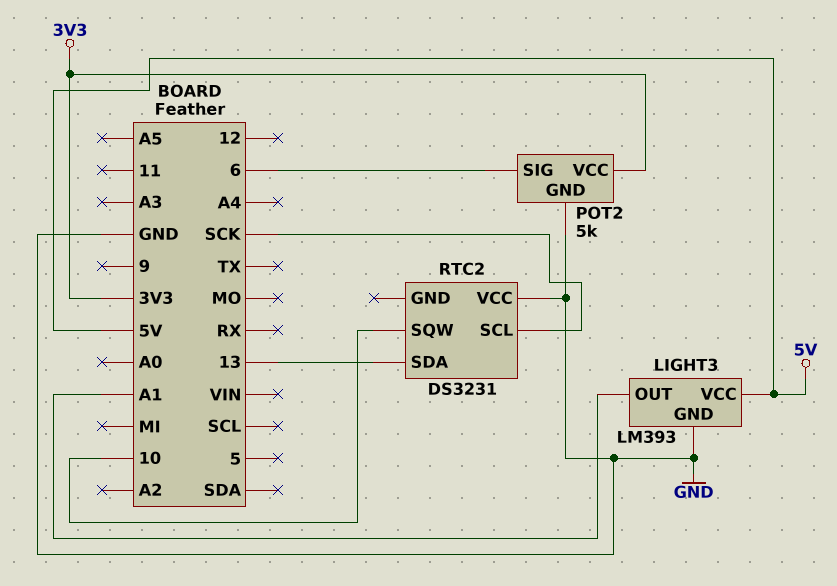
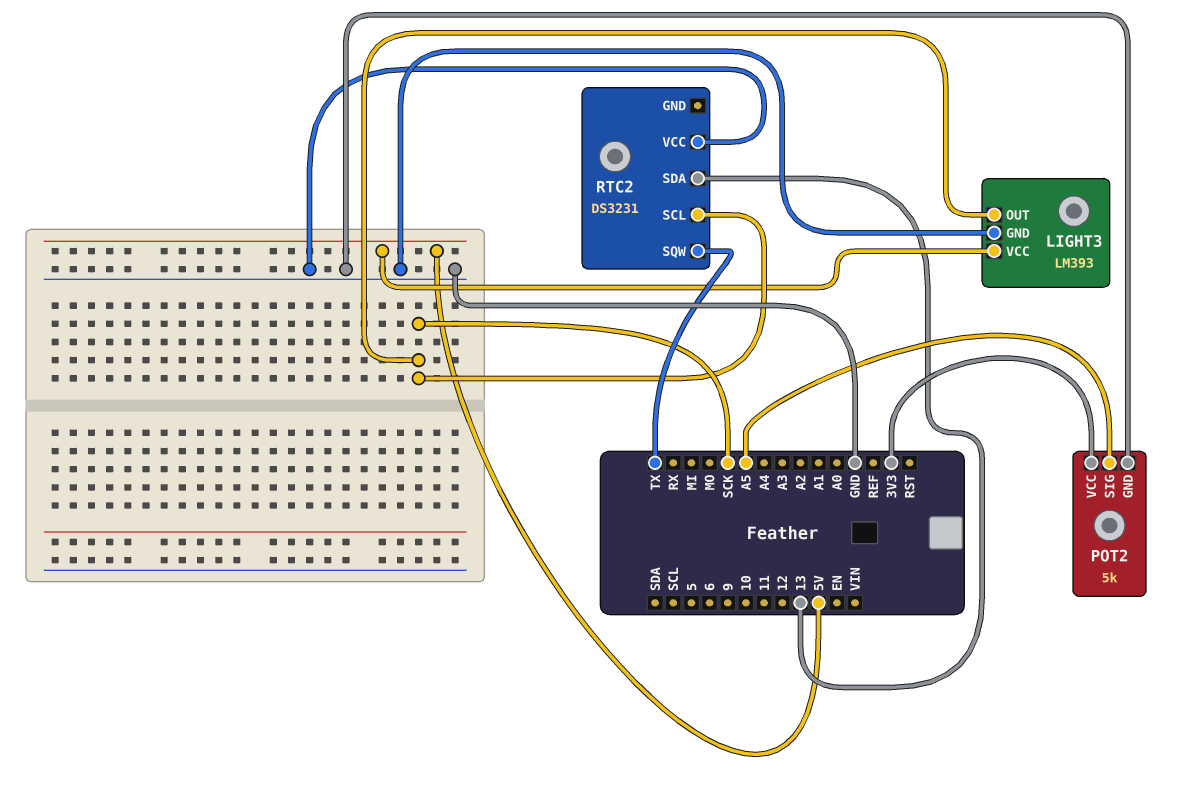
LIGHT3 pin OUT: A1 -> SCK
POT2 pin SIG: 6 -> A5
RTC2 pin SQW: 10 -> TX

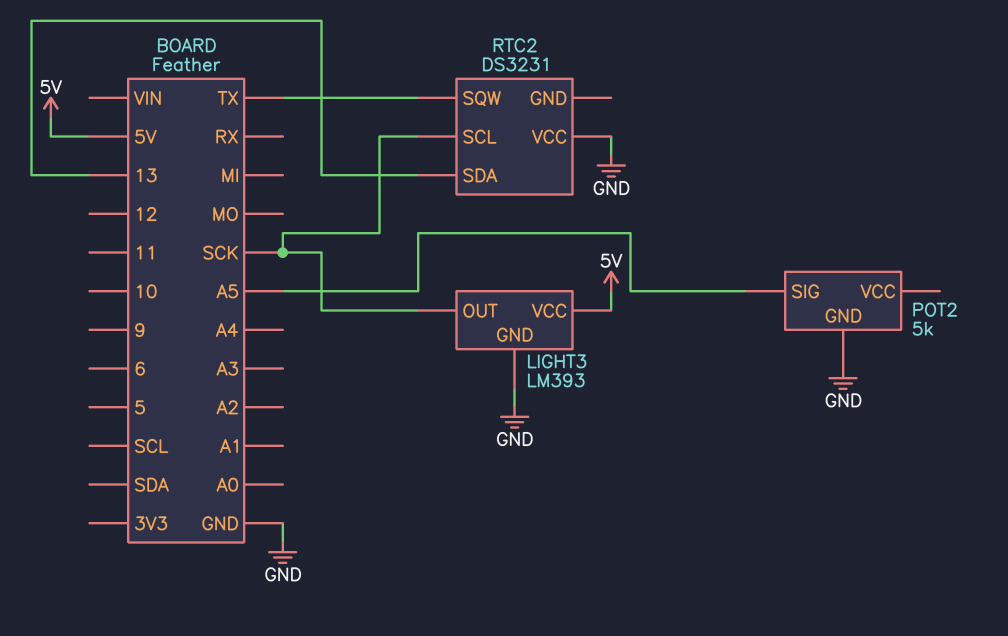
POT2 pin VCC: 3V3 -> none

